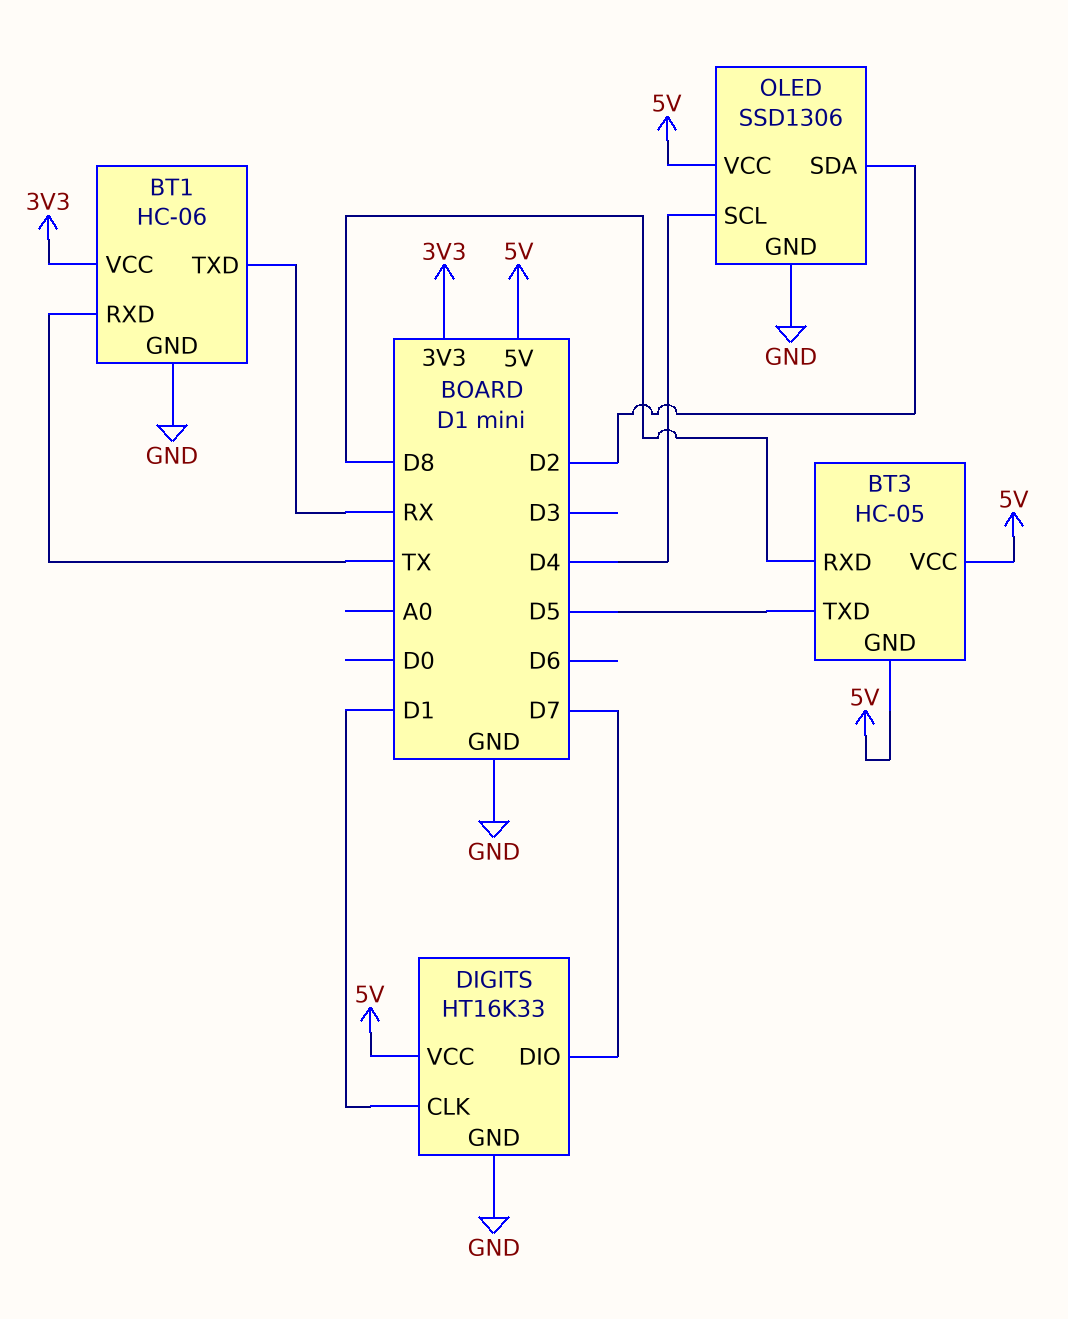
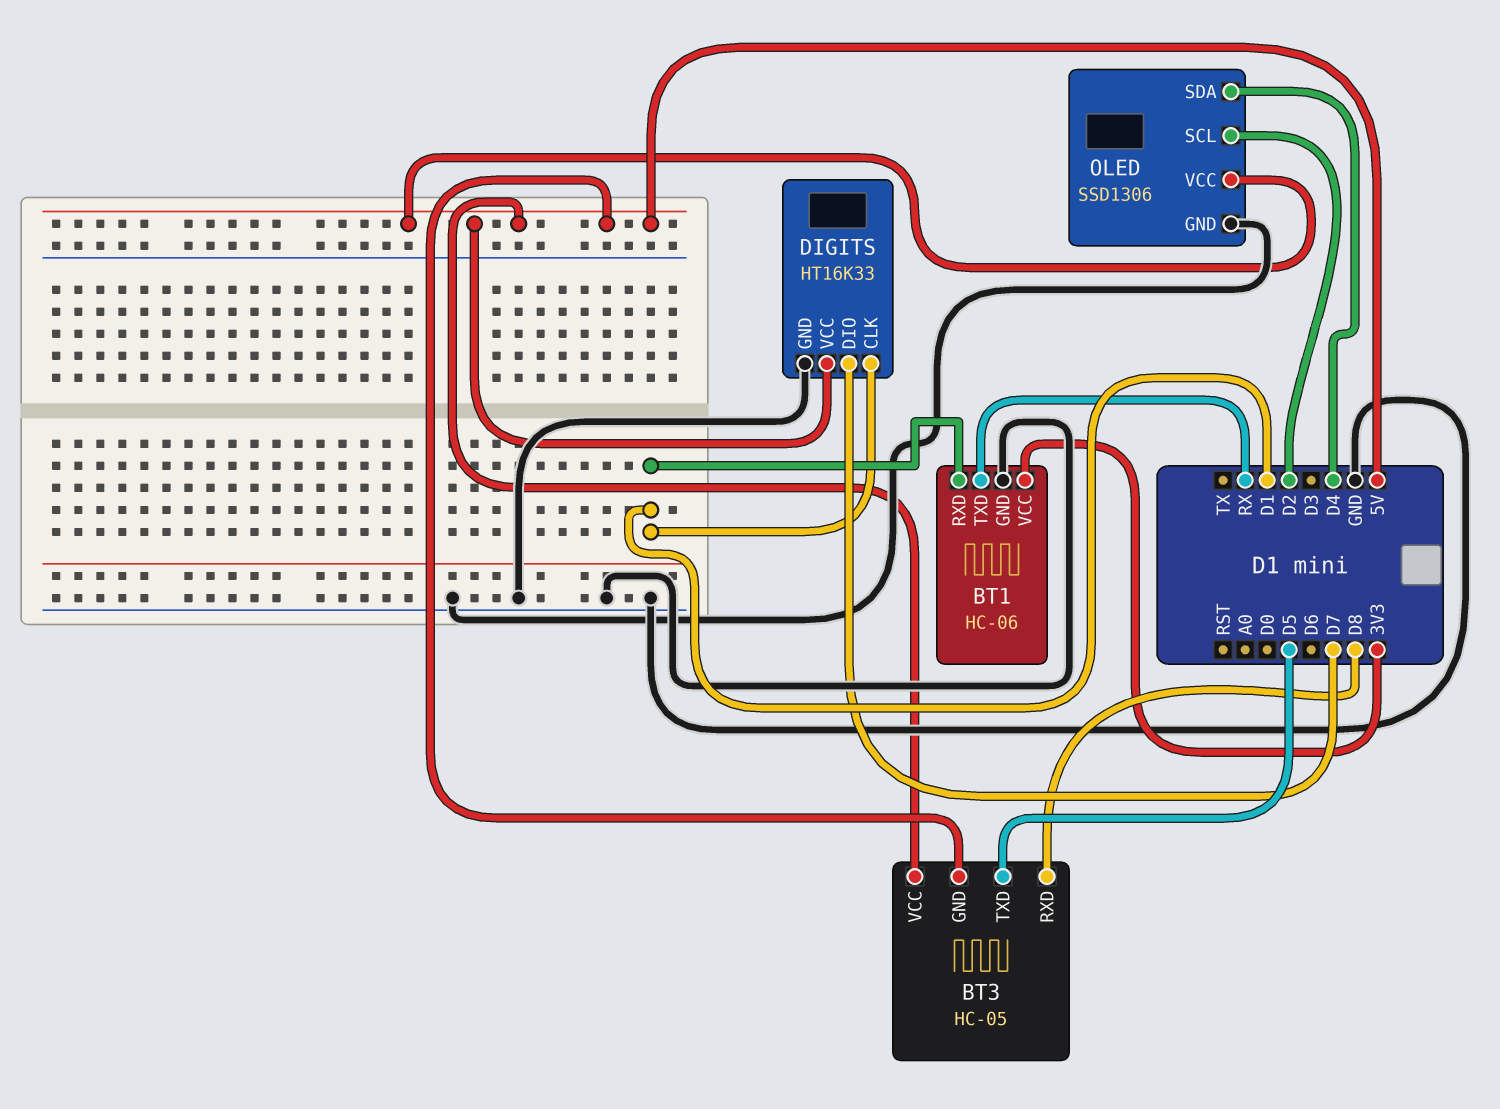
BT1 pin RXD: TX -> D1
OLED pin SCL: D4 -> D2
OLED pin SDA: D2 -> D4

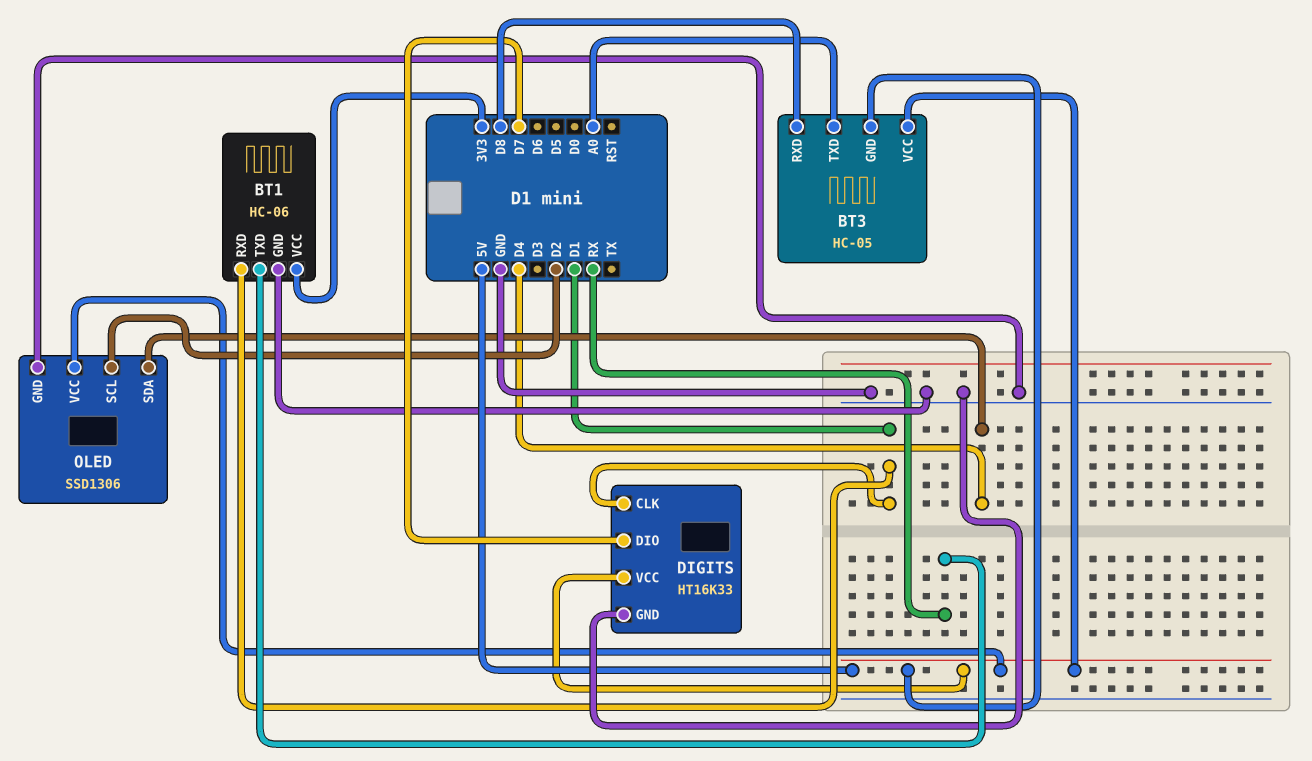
BT3 pin TXD: D5 -> A0

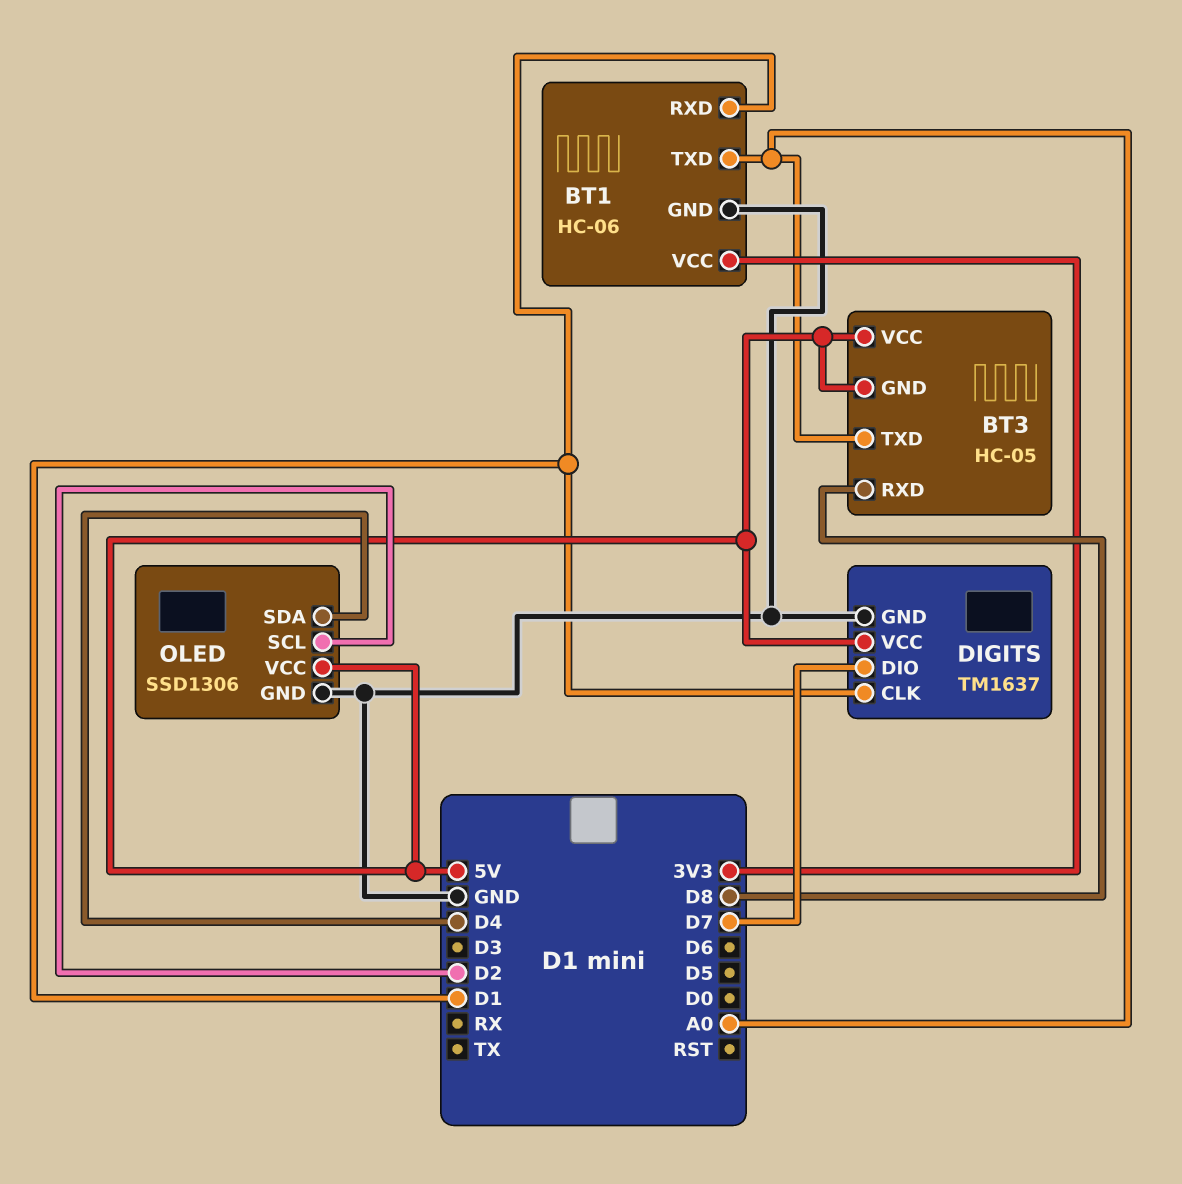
BT1 pin TXD: RX -> A0
DIGITS: HT16K33 -> TM1637

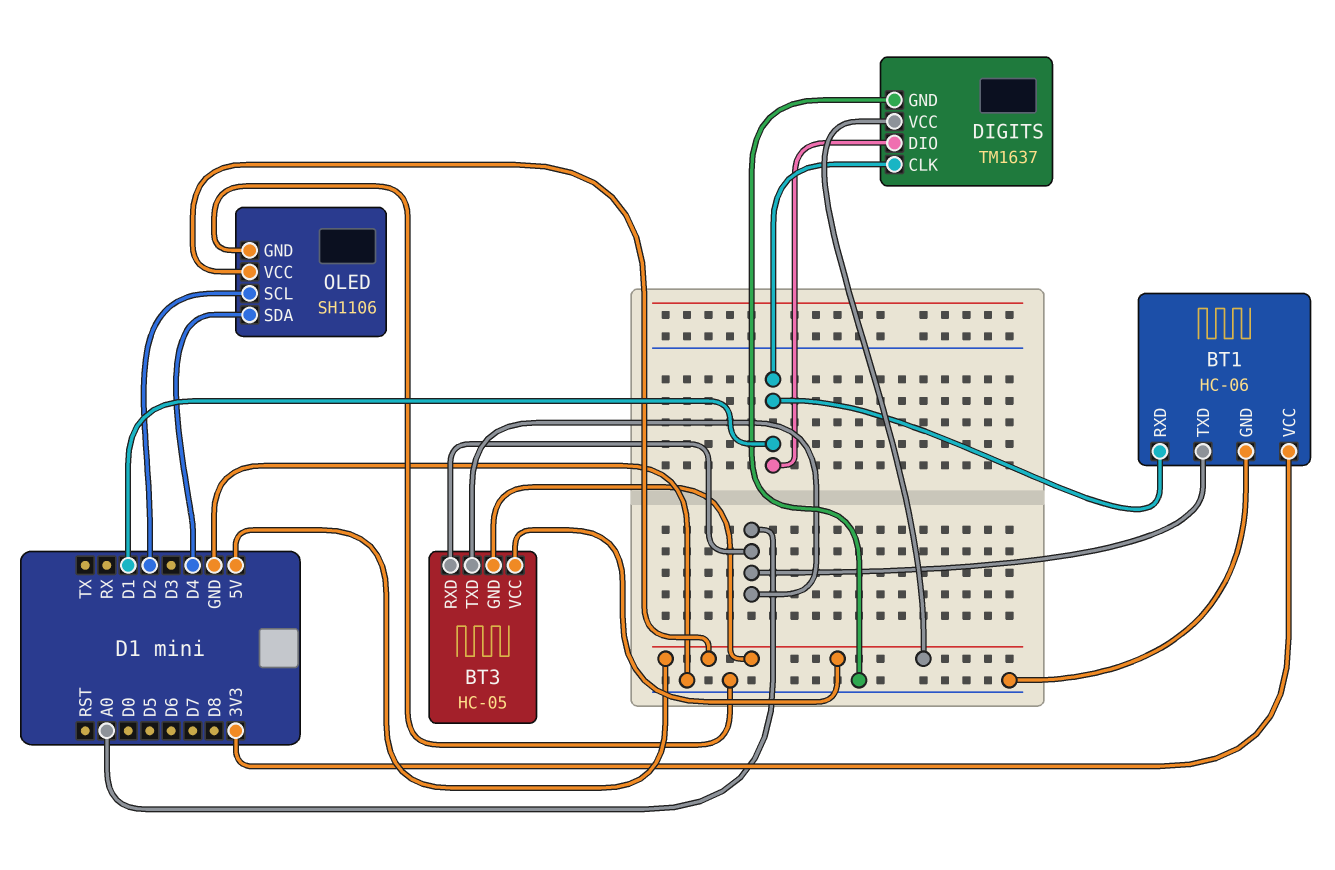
BT3 pin RXD: D8 -> A0
DIGITS pin DIO: D7 -> D1
OLED: SSD1306 -> SH1106

